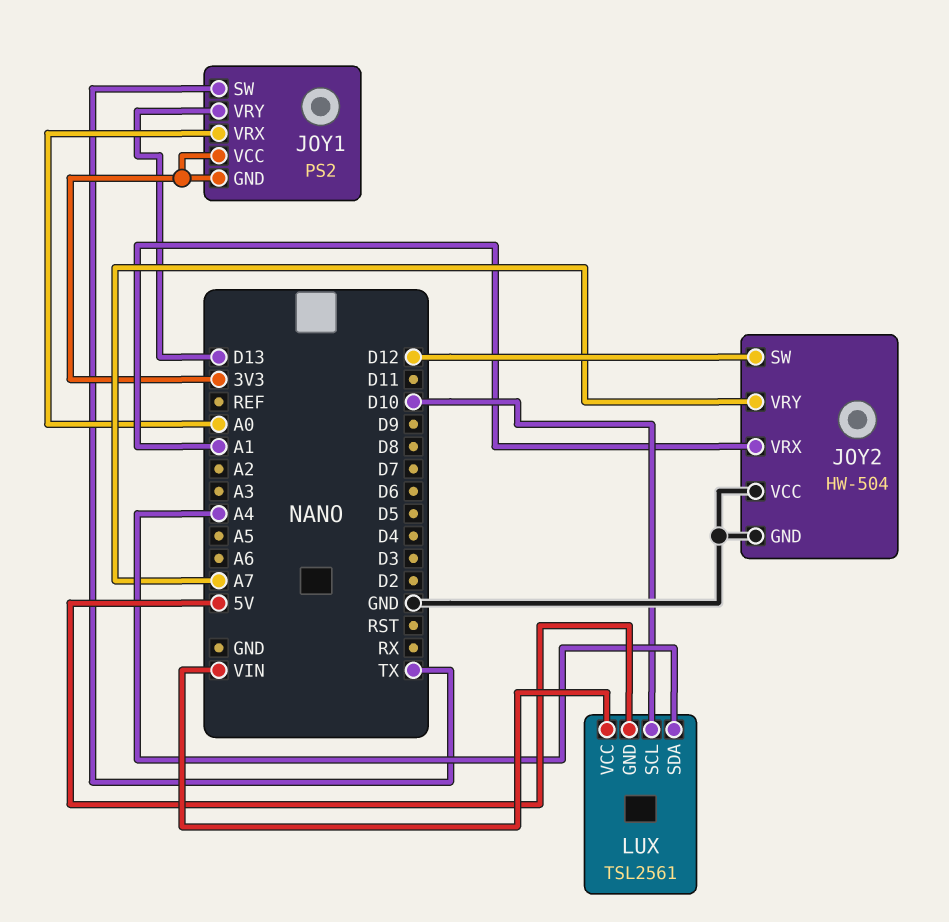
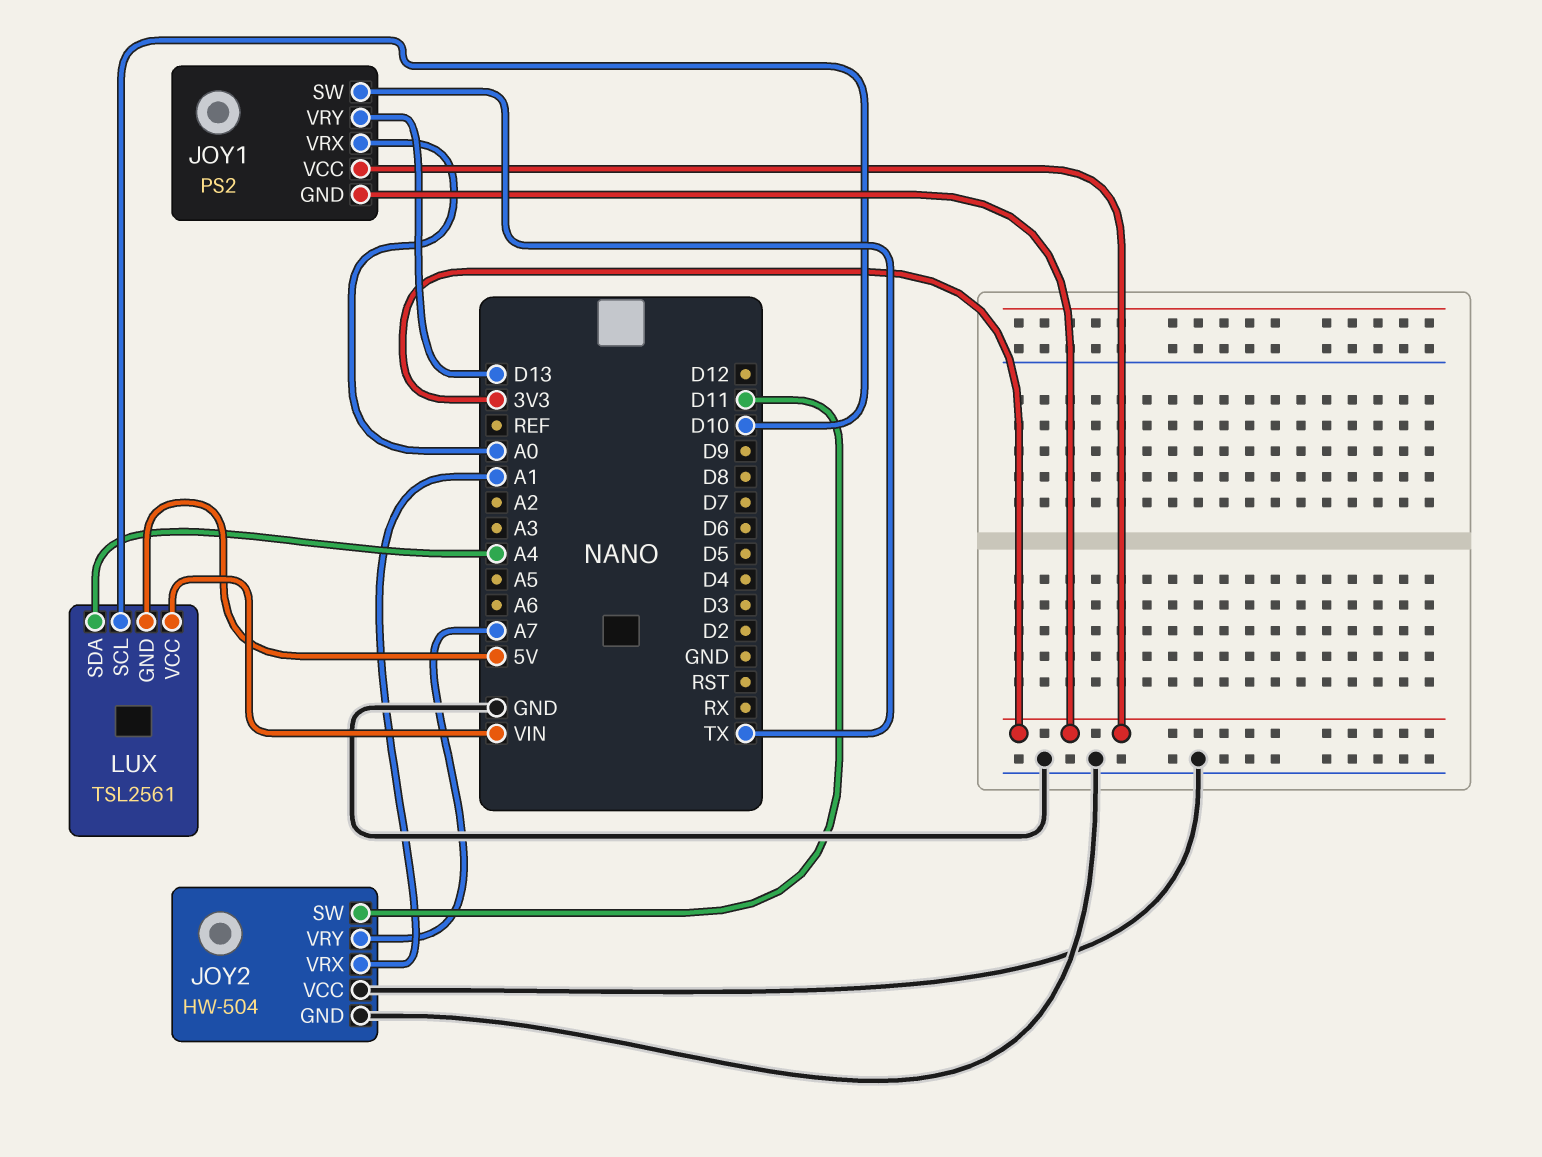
JOY2 pin SW: D12 -> D11

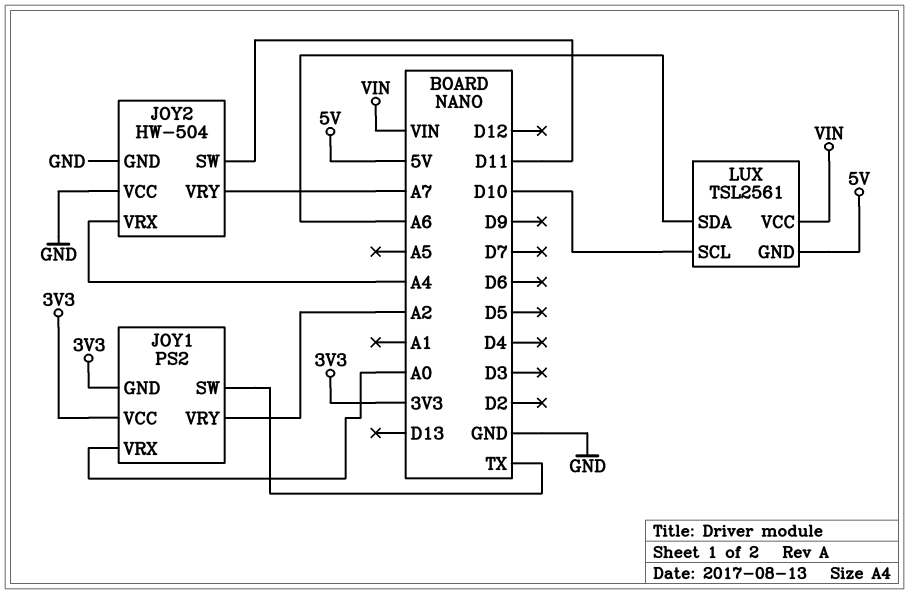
JOY1 pin VRY: D13 -> A2
JOY2 pin VRX: A1 -> A4
LUX pin SDA: A4 -> A6

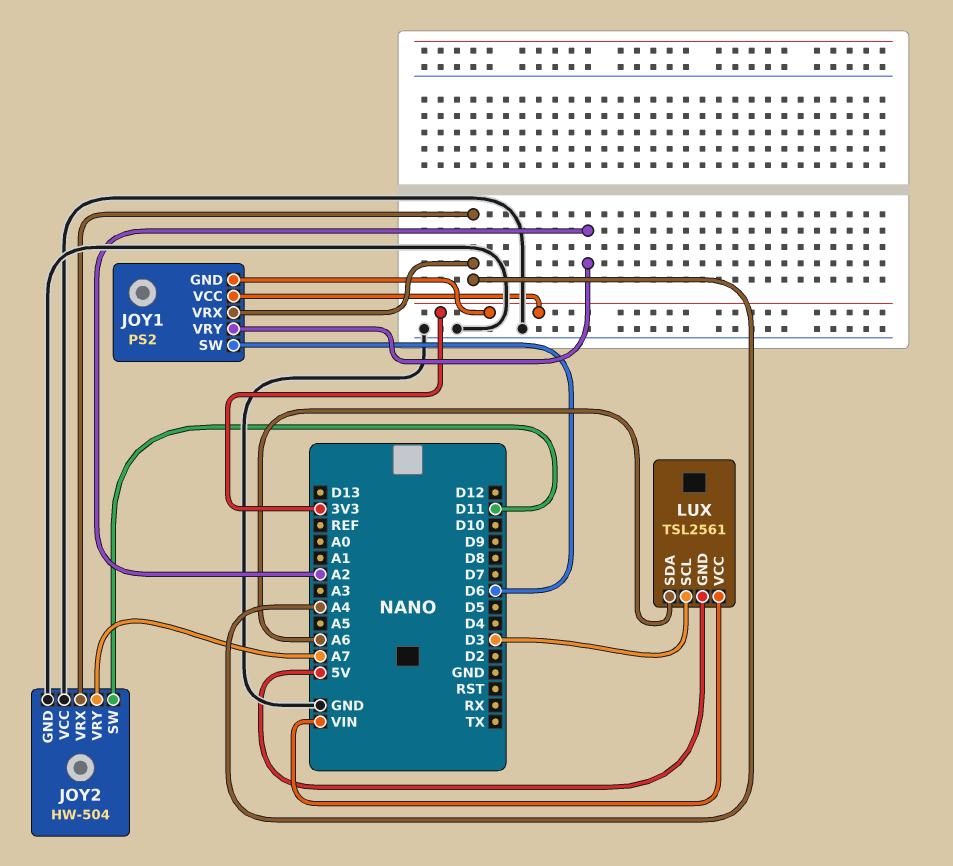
JOY1 pin SW: TX -> D6
JOY1 pin VRX: A0 -> A4
LUX pin SCL: D10 -> D3

